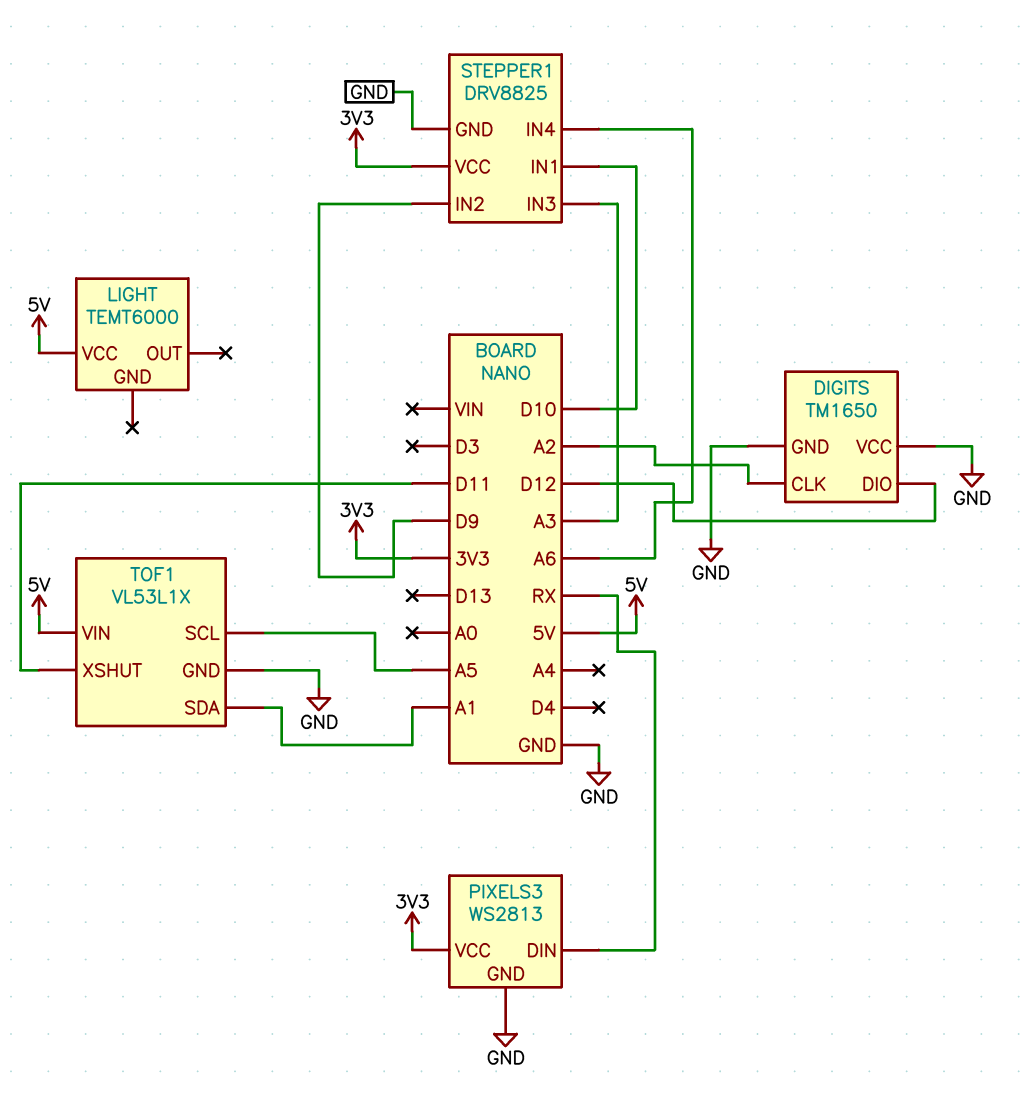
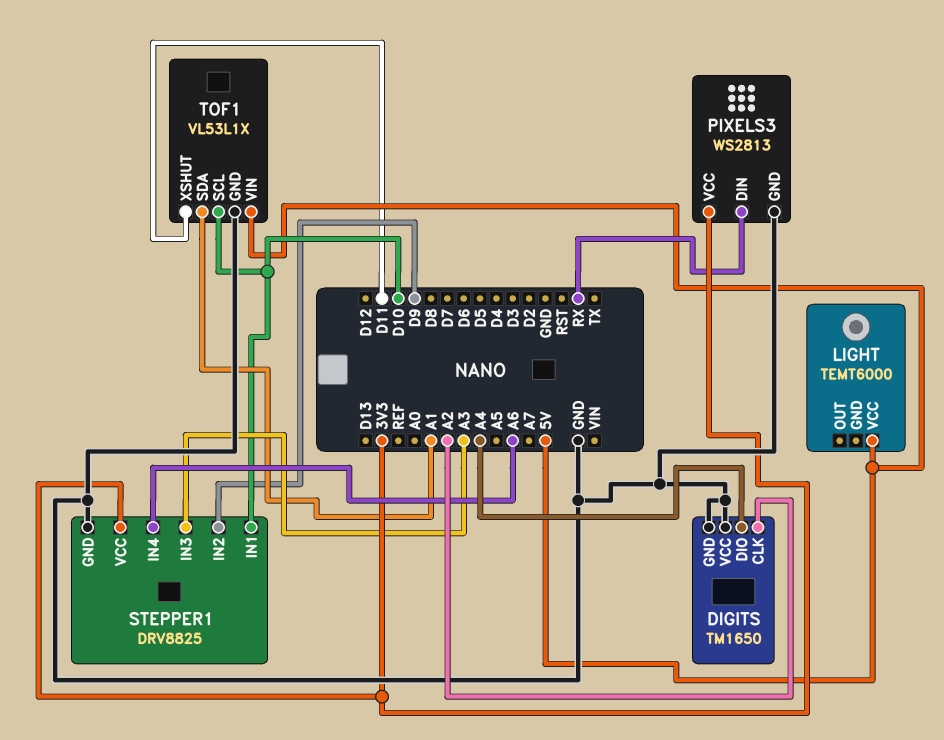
DIGITS pin DIO: D12 -> A4
TOF1 pin SCL: A5 -> D10

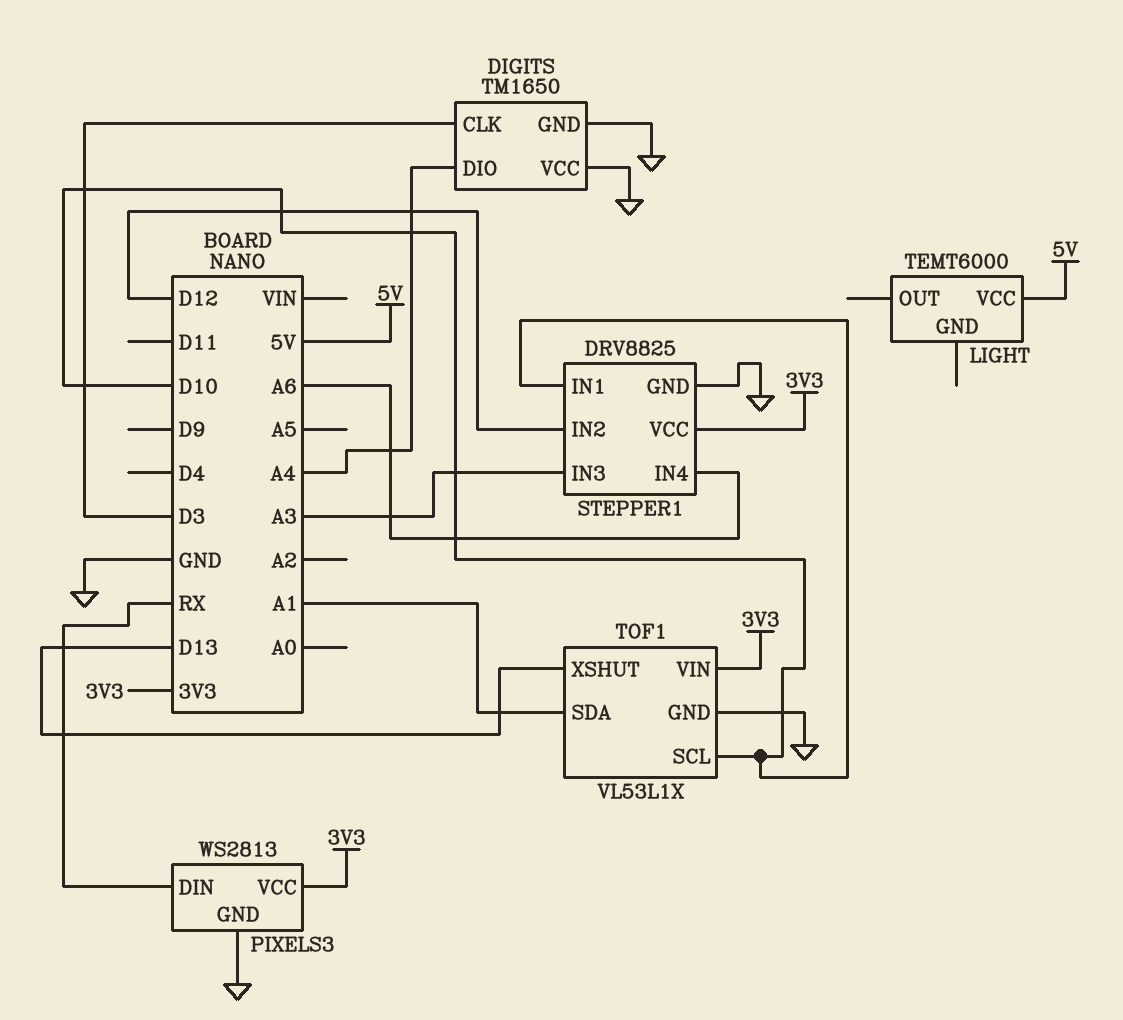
DIGITS pin CLK: A2 -> D3
STEPPER1 pin IN2: D9 -> D12
TOF1 pin VIN: 5V -> 3V3
TOF1 pin XSHUT: D11 -> D13

